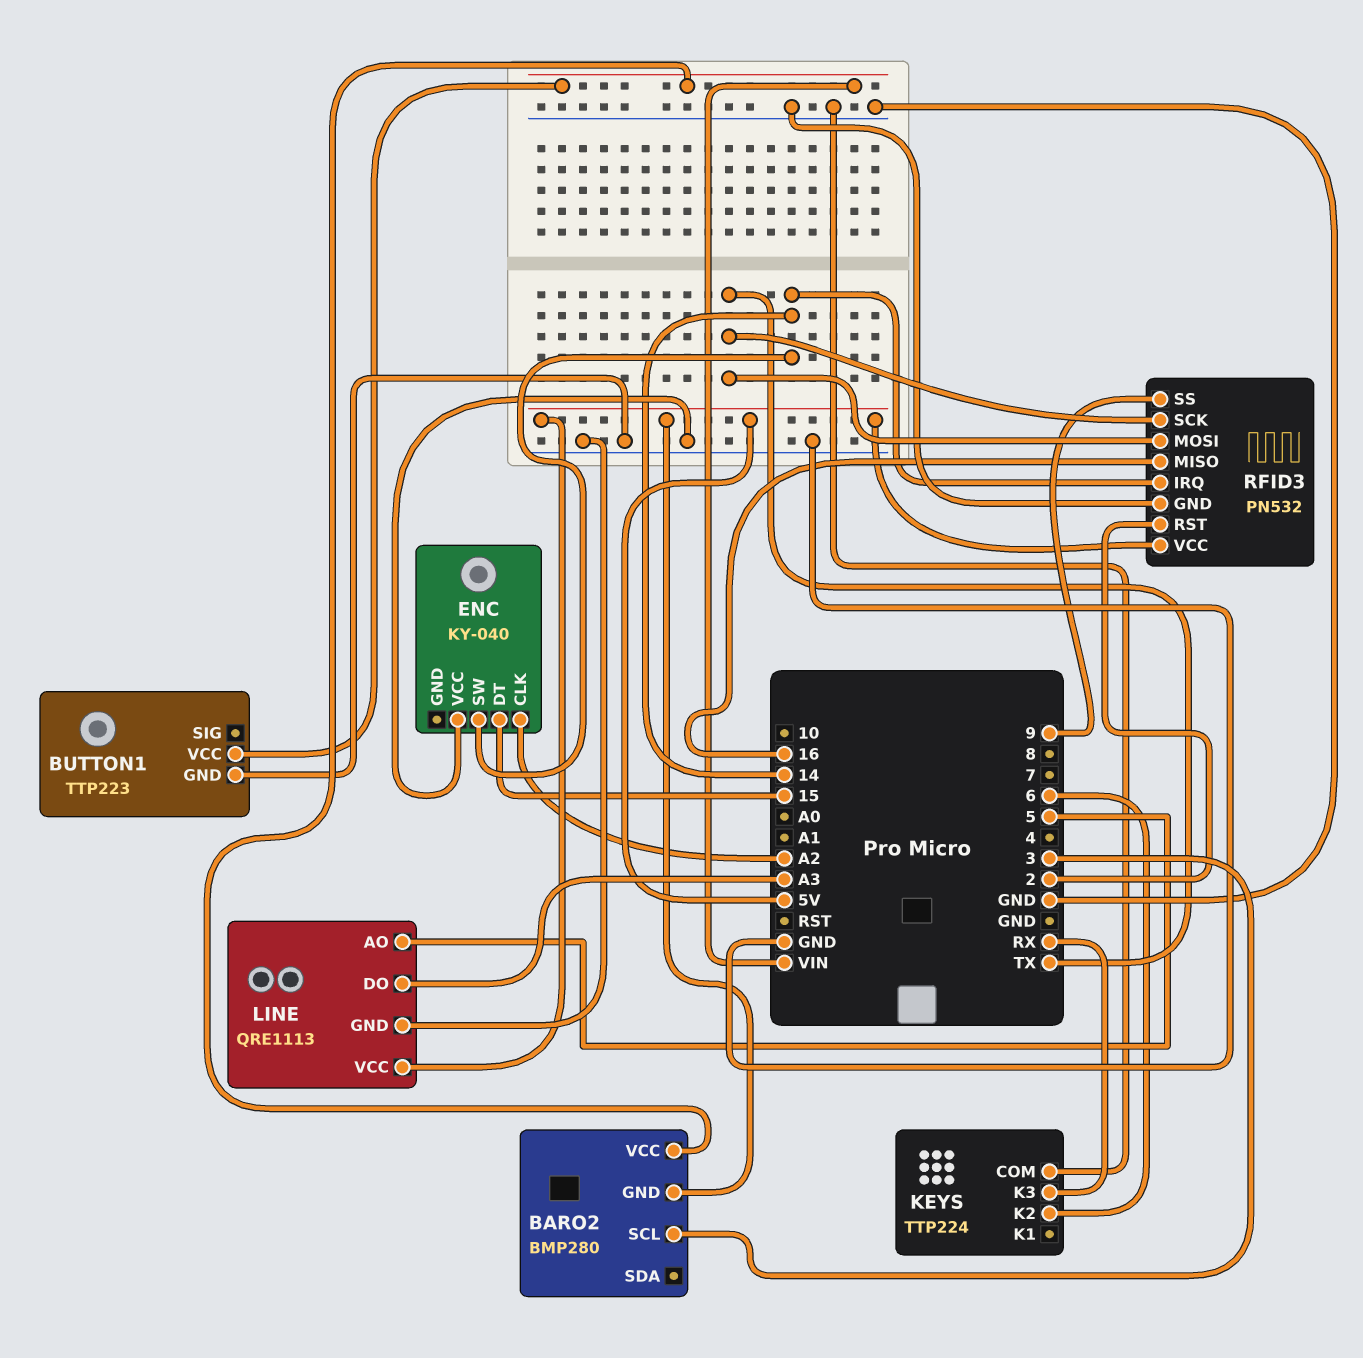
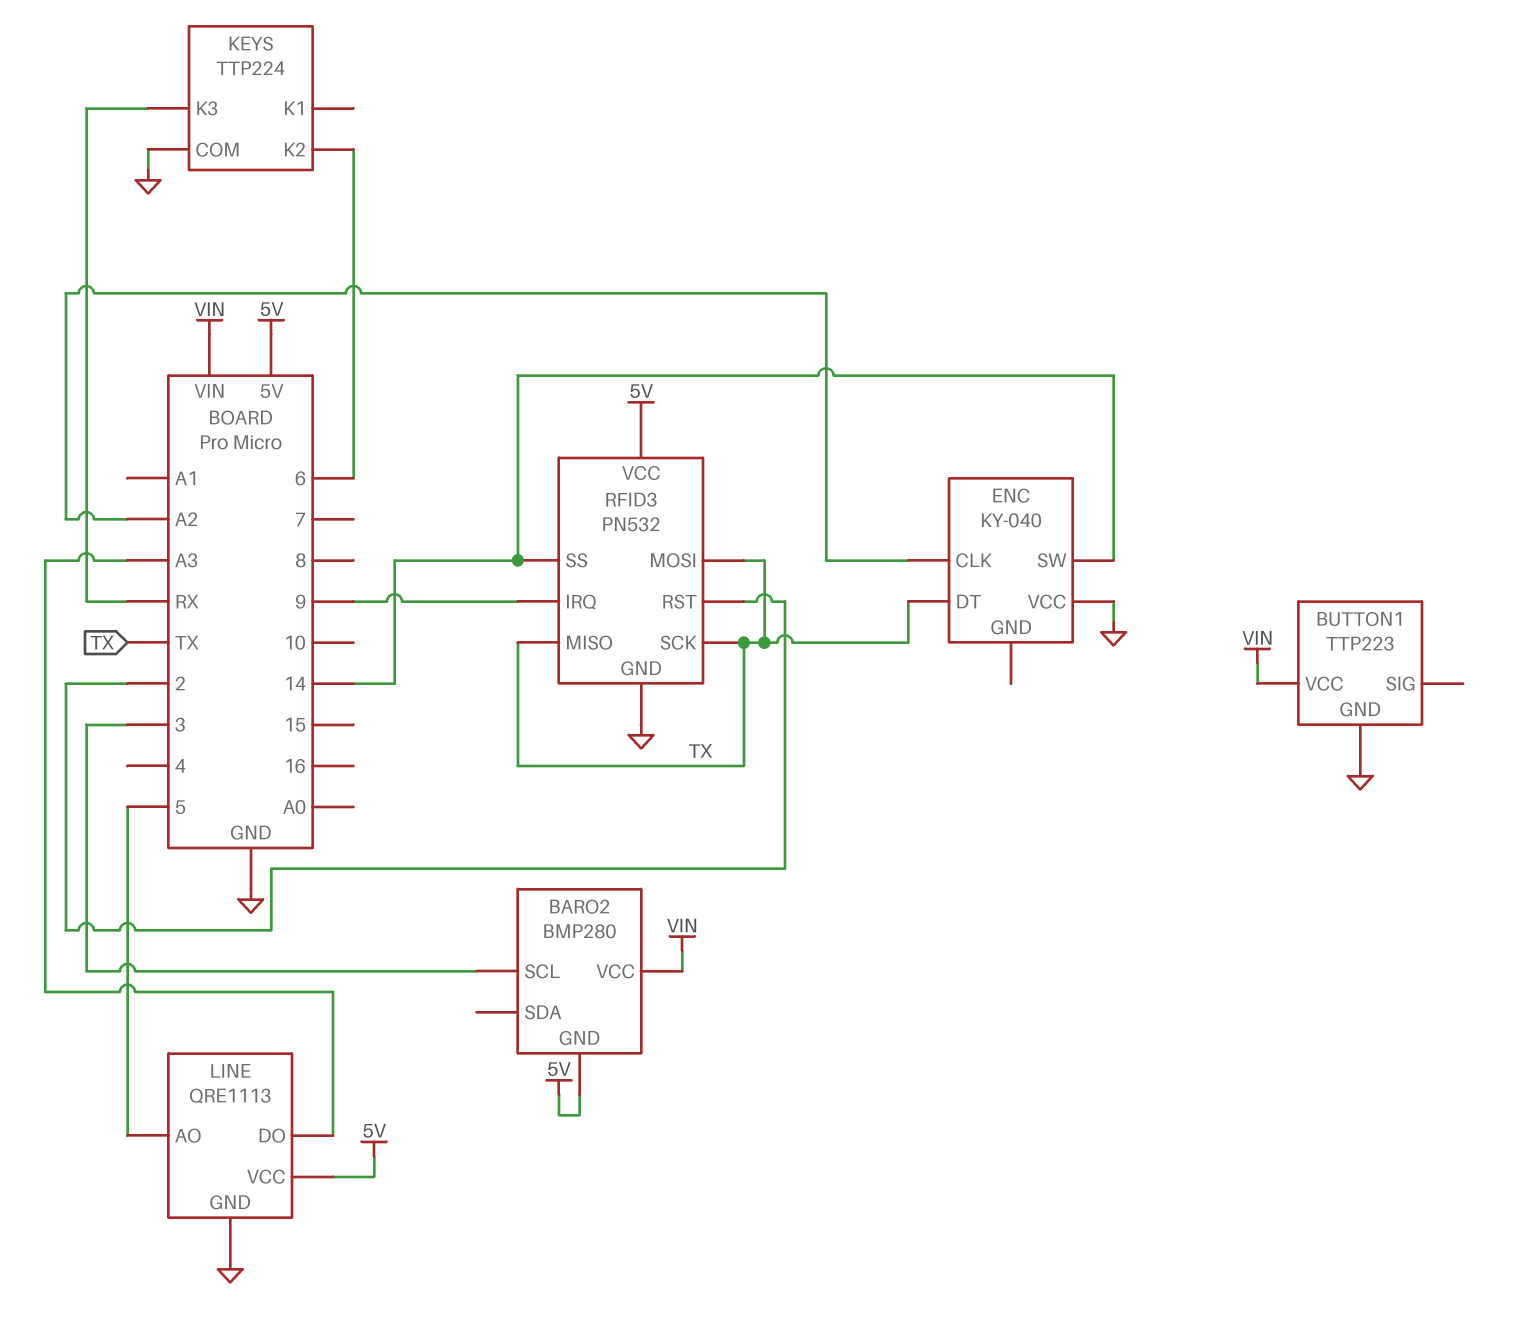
ENC pin DT: 15 -> TX
RFID3 pin IRQ: 14 -> 9
RFID3 pin MISO: 16 -> TX
RFID3 pin SS: 9 -> 14

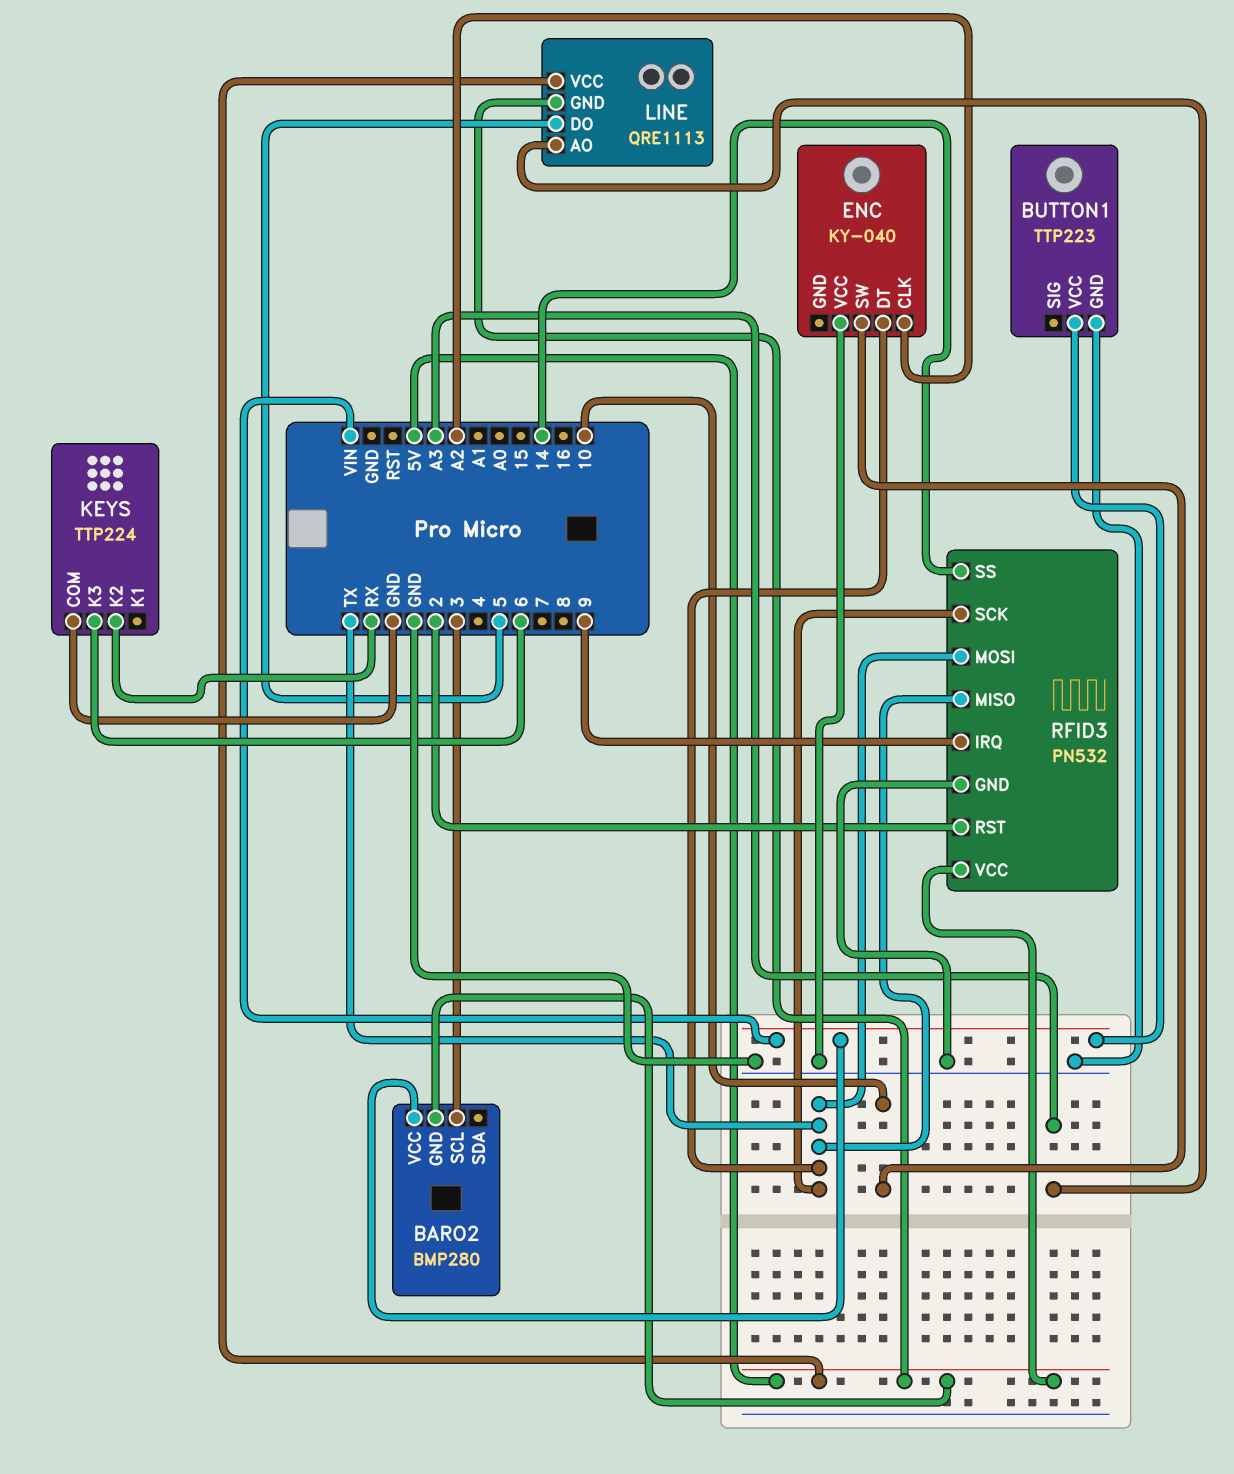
ENC pin SW: 14 -> 10
KEYS pin K2: 6 -> RX
KEYS pin K3: RX -> 6
LINE pin AO: 5 -> A3
LINE pin DO: A3 -> 5
LINE pin GND: GND -> 5V

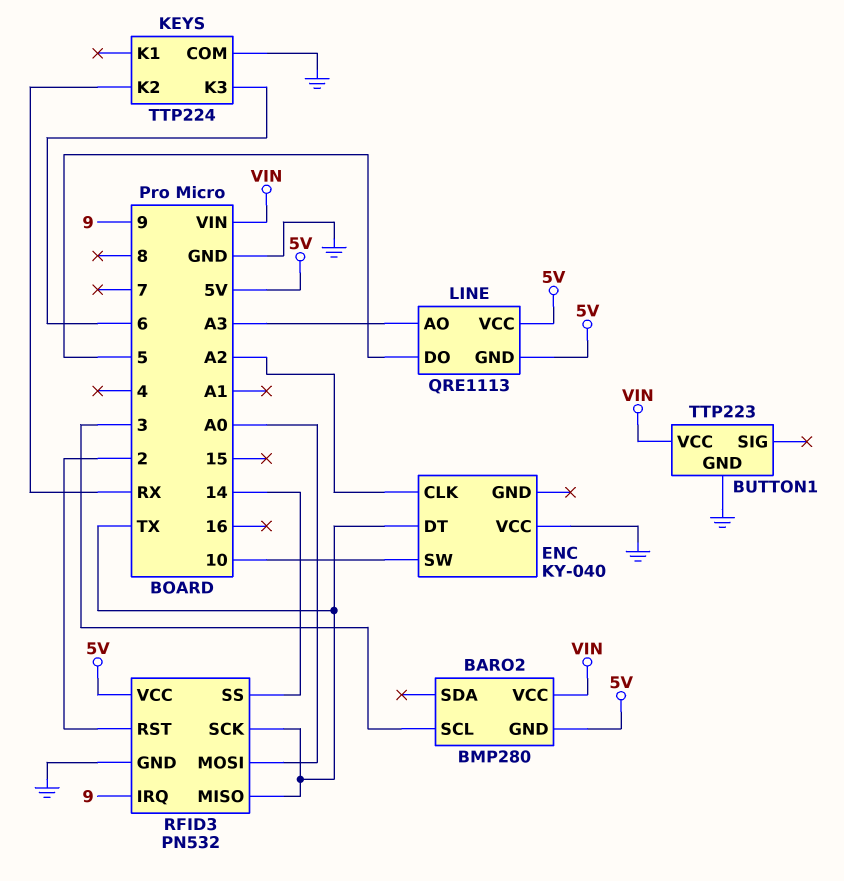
RFID3 pin MOSI: TX -> A0

